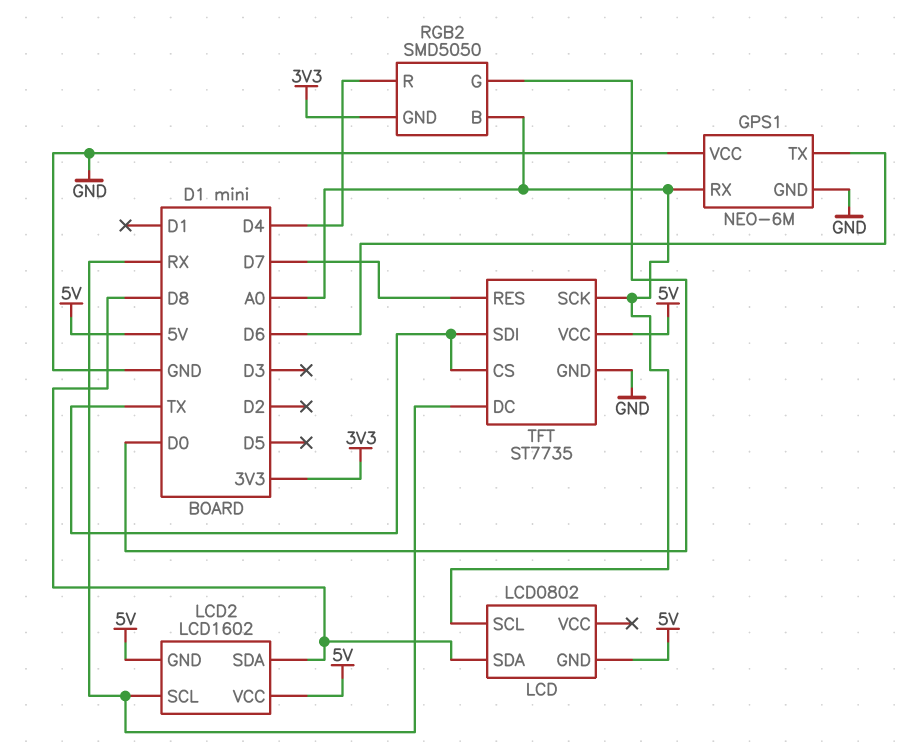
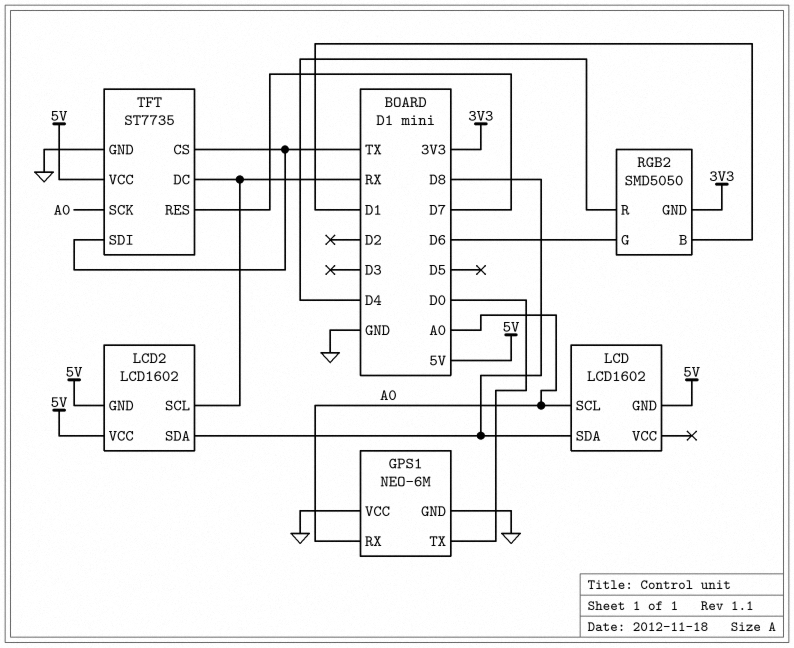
GPS1 pin TX: D6 -> D0
LCD: LCD0802 -> LCD1602
RGB2 pin B: A0 -> D1
RGB2 pin G: D0 -> D6

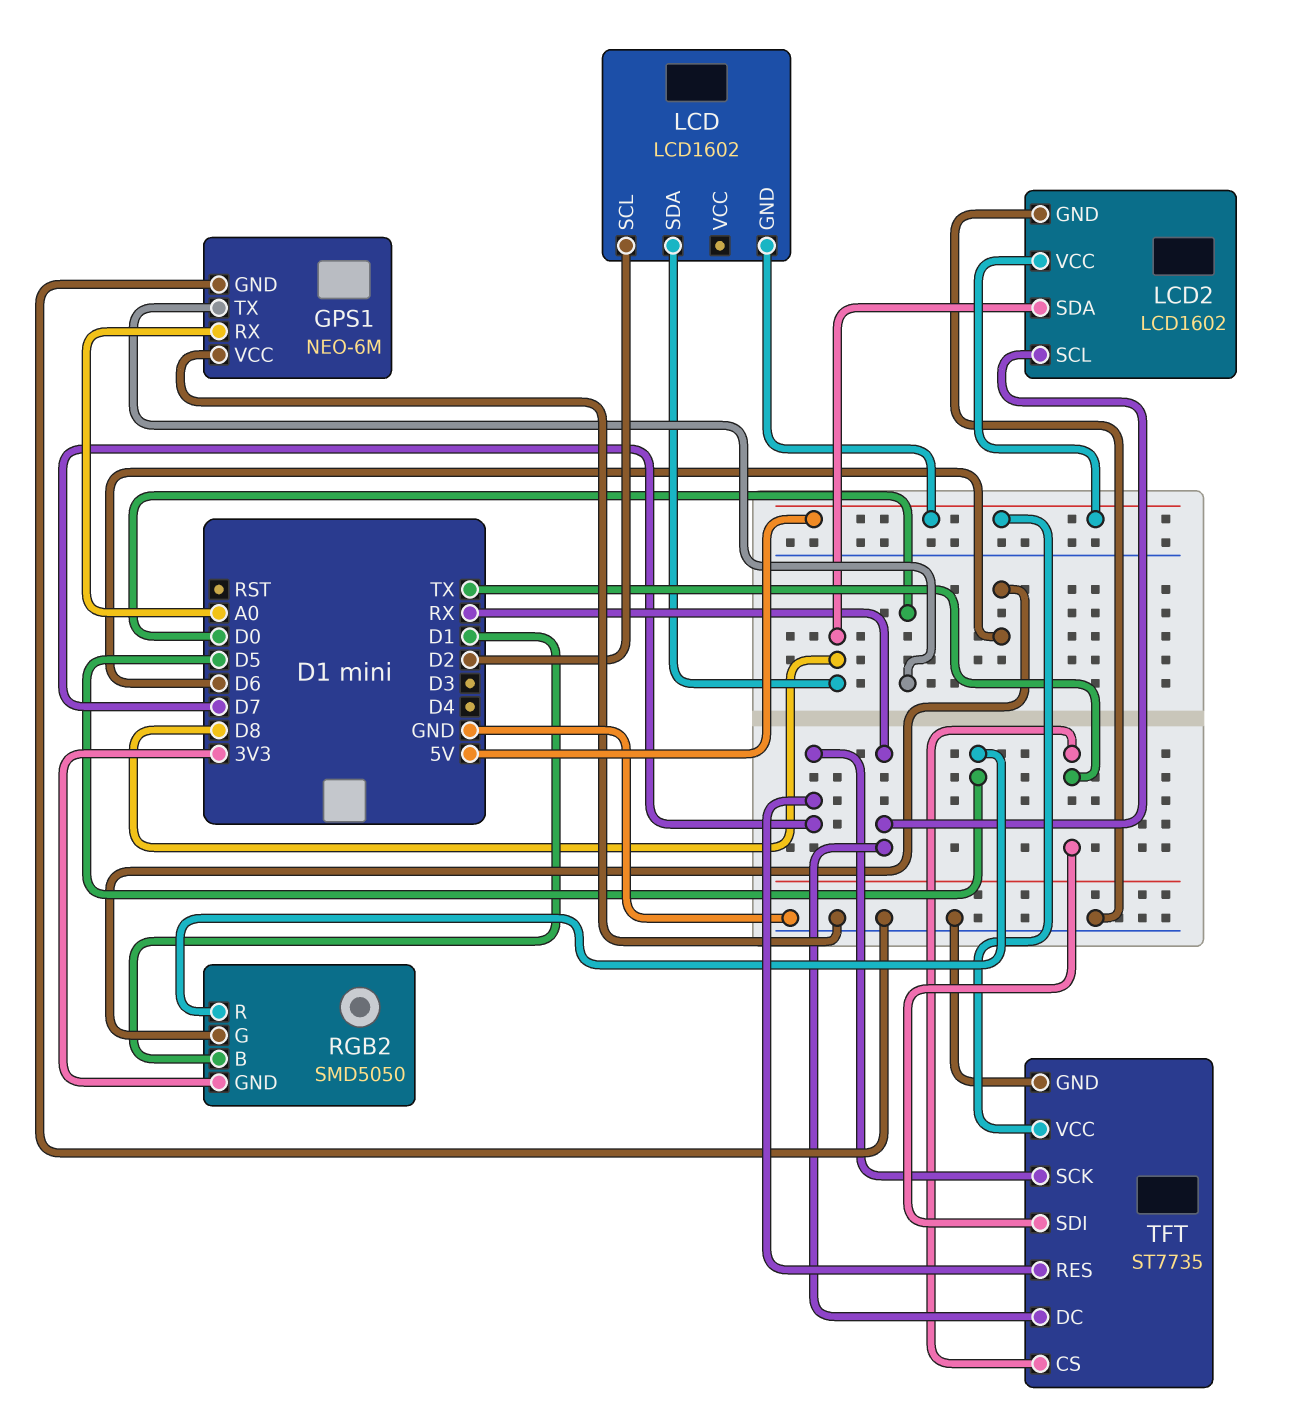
LCD pin SCL: A0 -> D2
LCD2 pin GND: 5V -> GND
RGB2 pin R: D4 -> D5
TFT pin SCK: A0 -> D7

